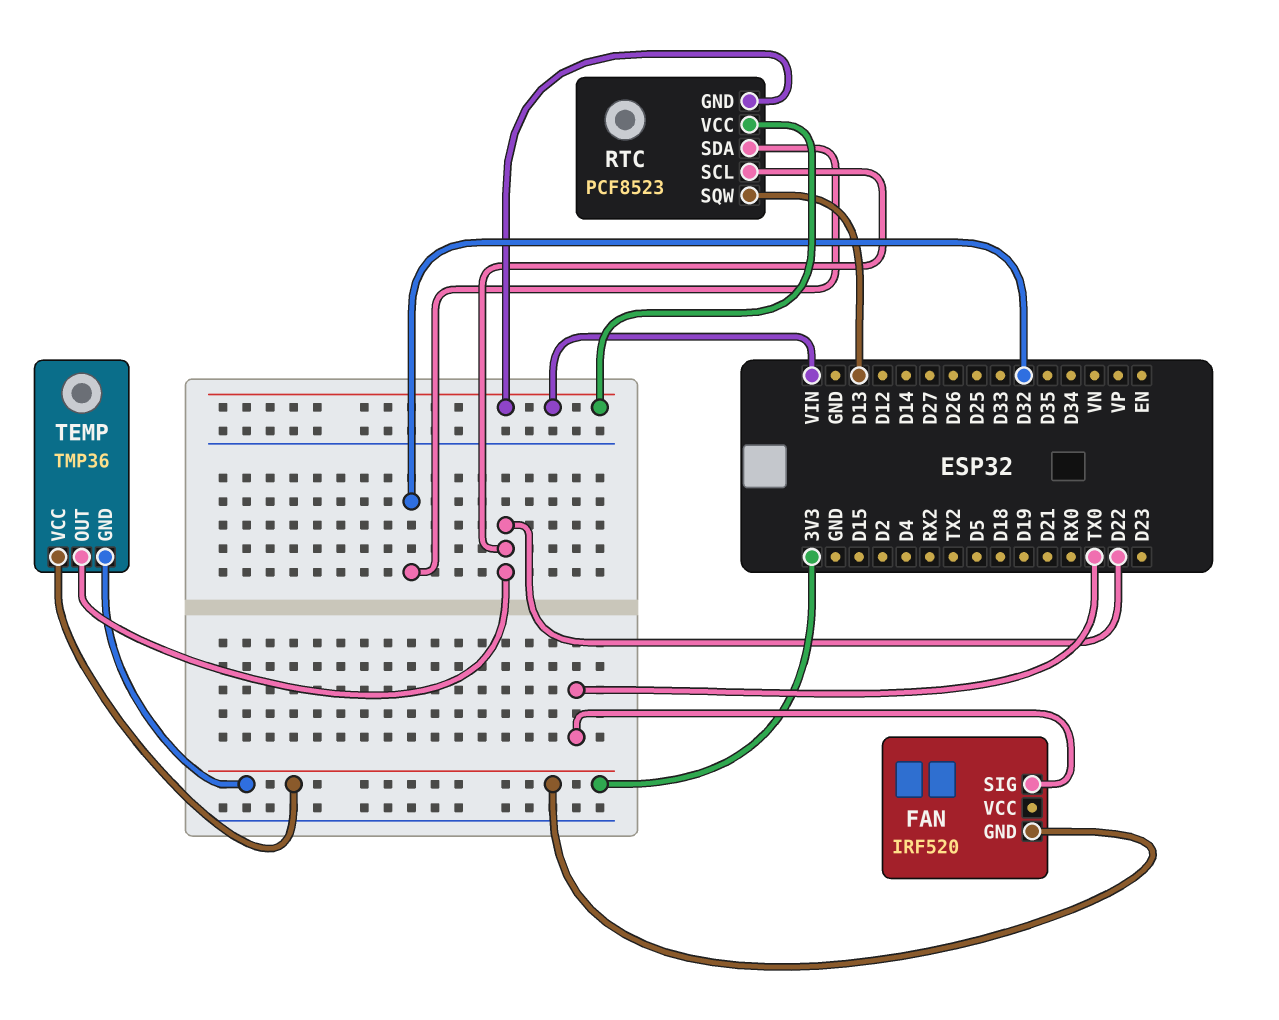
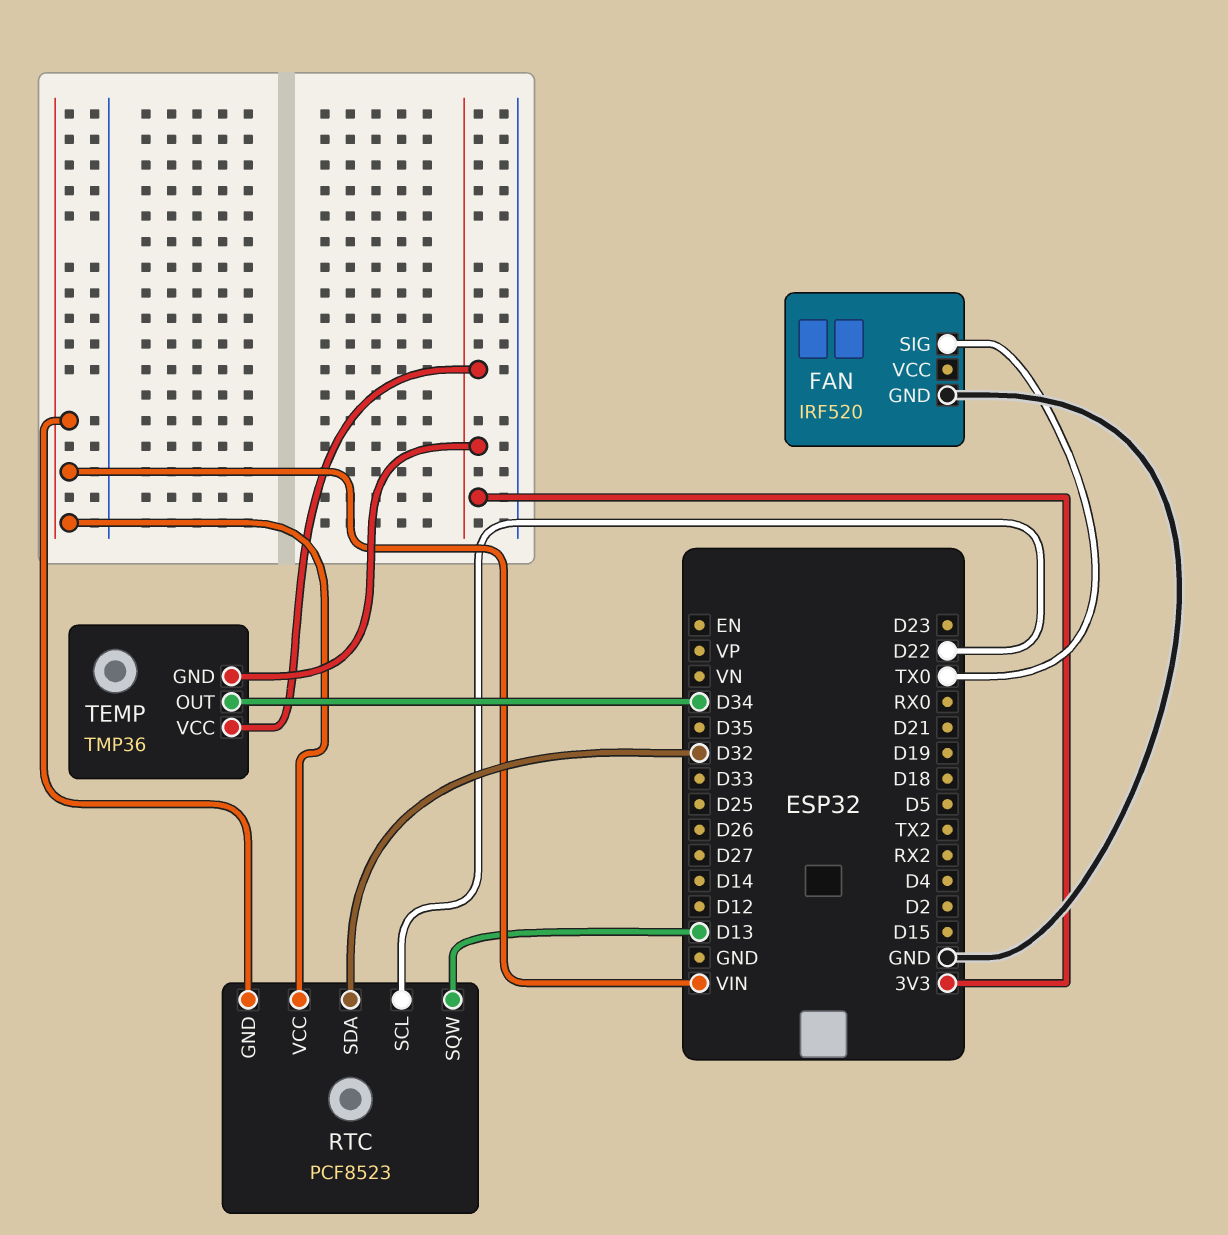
FAN pin GND: 3V3 -> GND
TEMP pin OUT: D22 -> D34

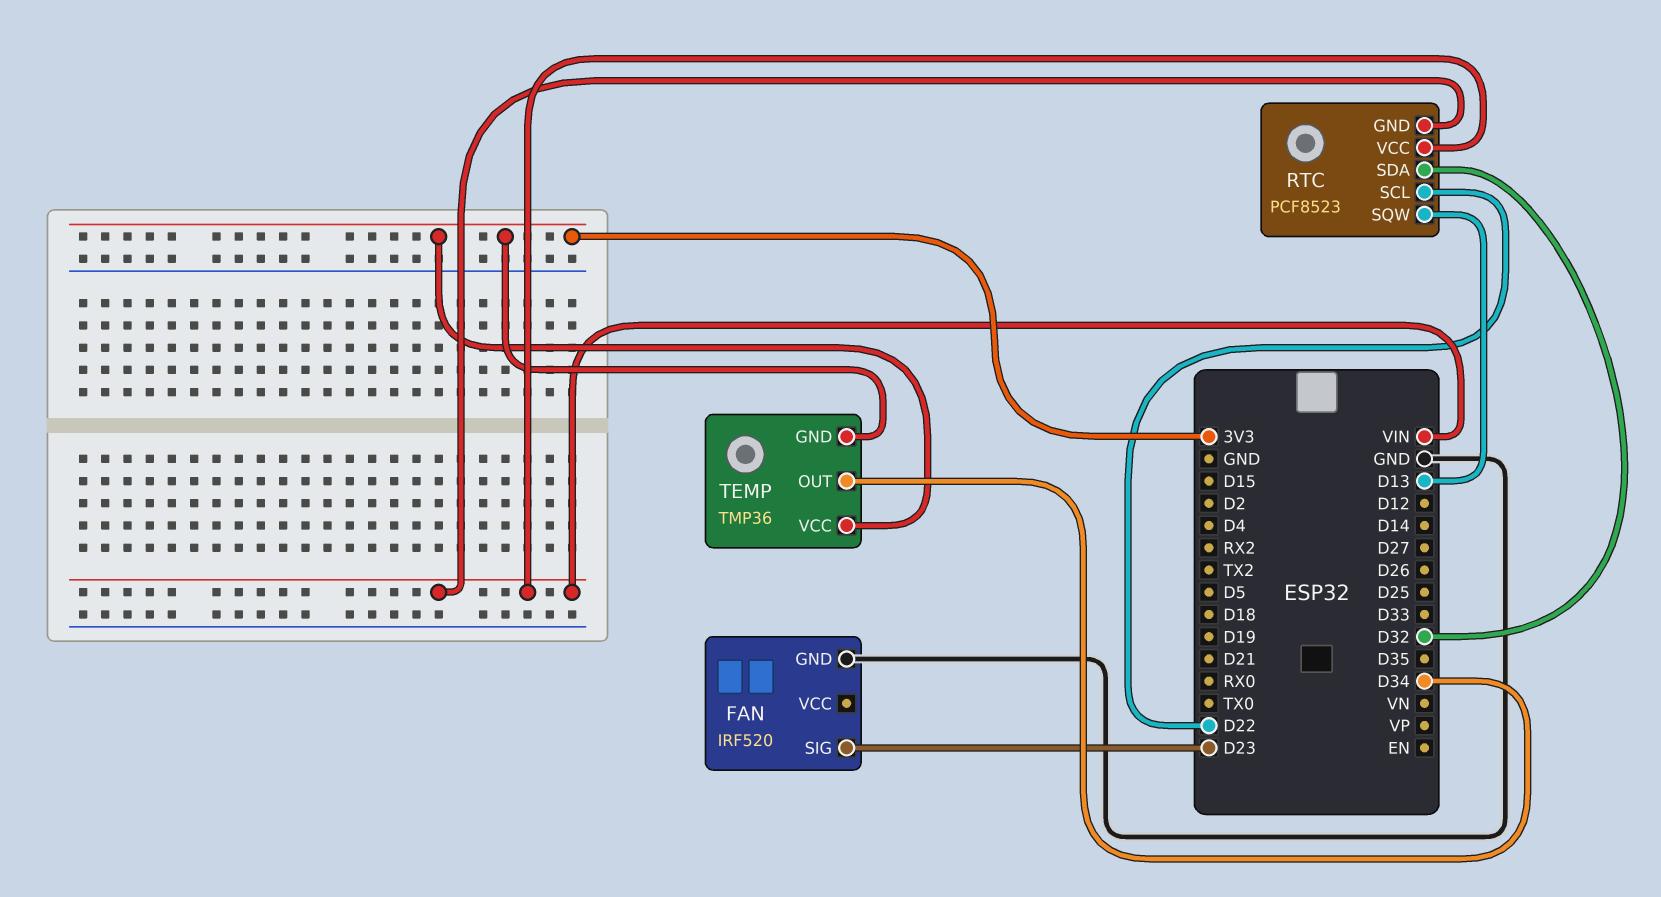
FAN pin SIG: TX0 -> D23

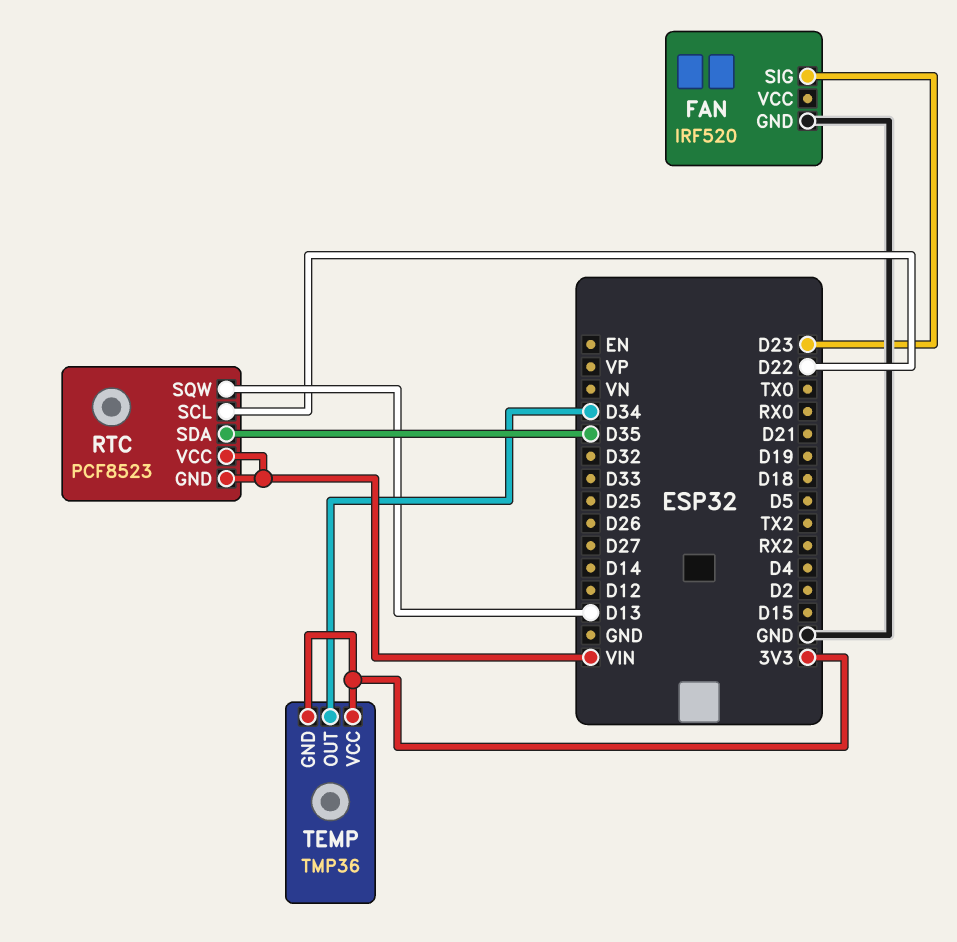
RTC pin SDA: D32 -> D35

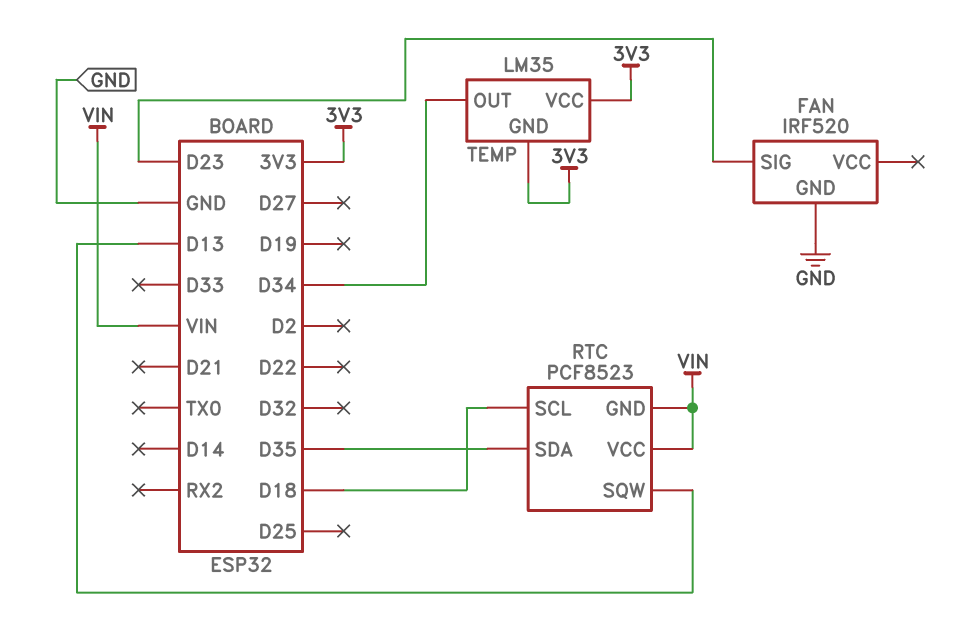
RTC pin SCL: D22 -> D18
TEMP: TMP36 -> LM35

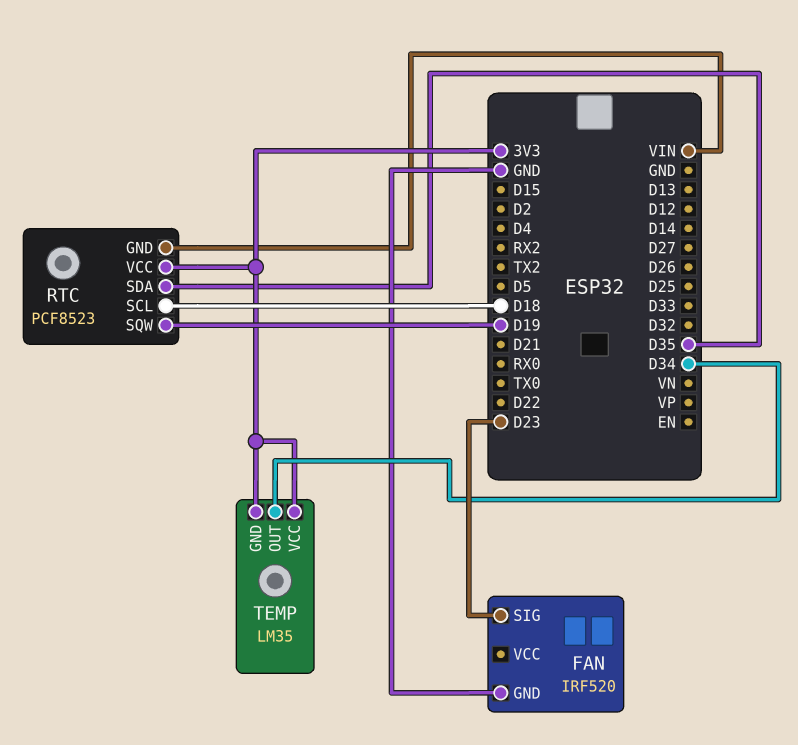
RTC pin SQW: D13 -> D19
RTC pin VCC: VIN -> 3V3

